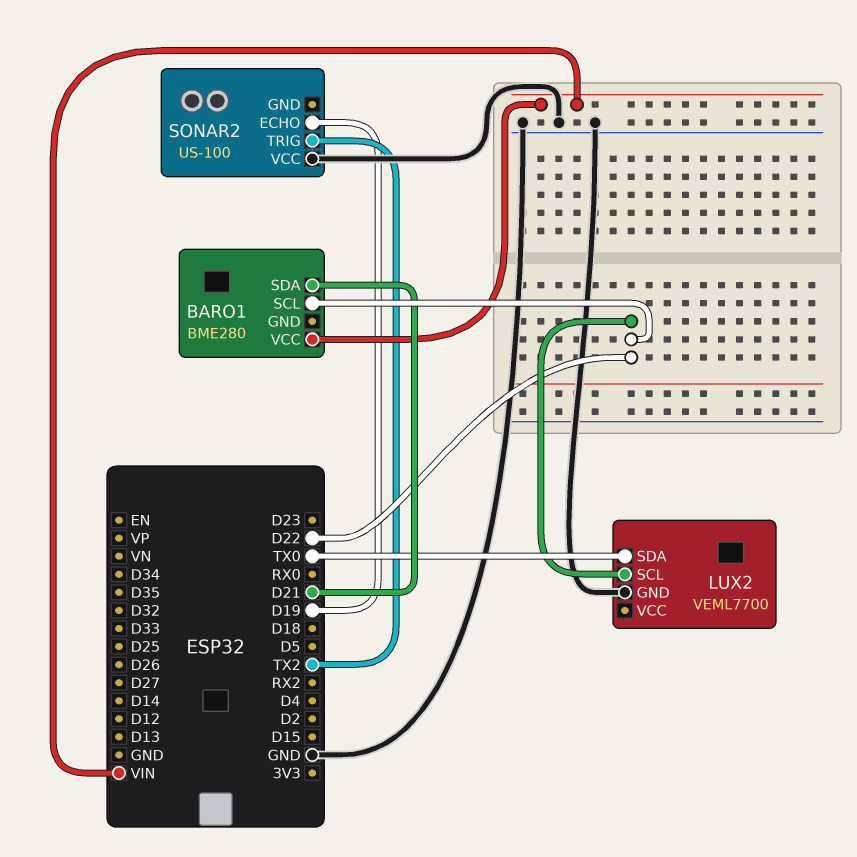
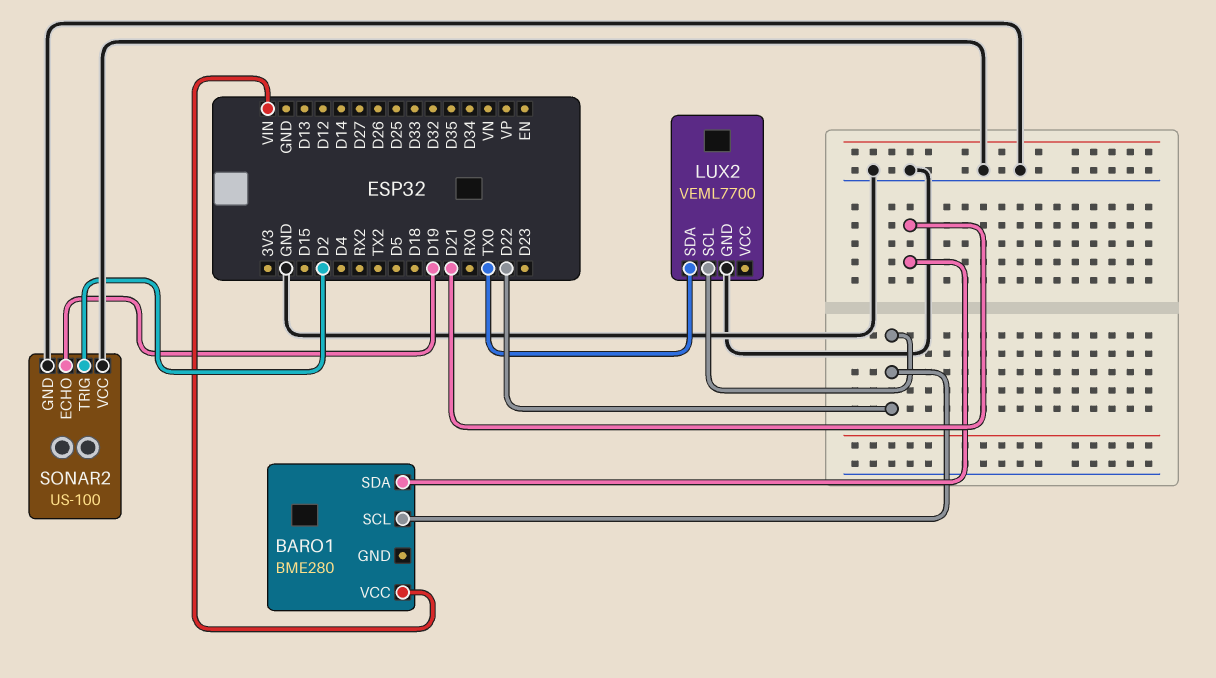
SONAR2 pin GND: none -> GND
SONAR2 pin TRIG: TX2 -> D2

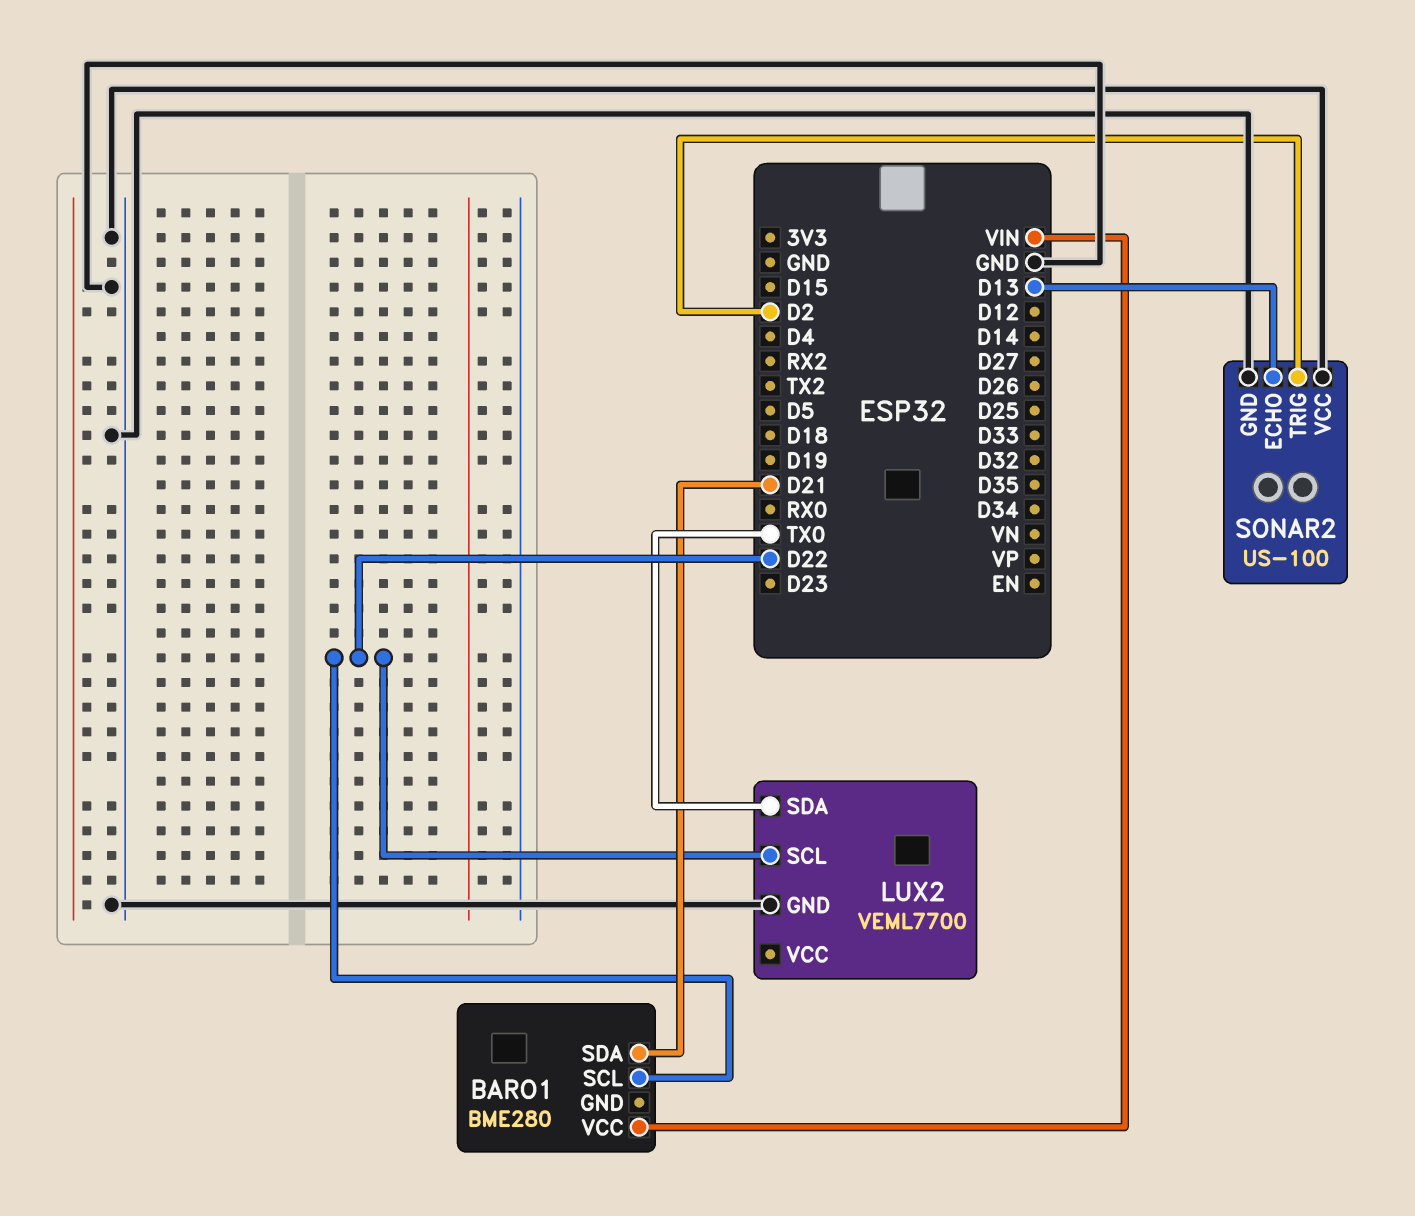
SONAR2 pin ECHO: D19 -> D13

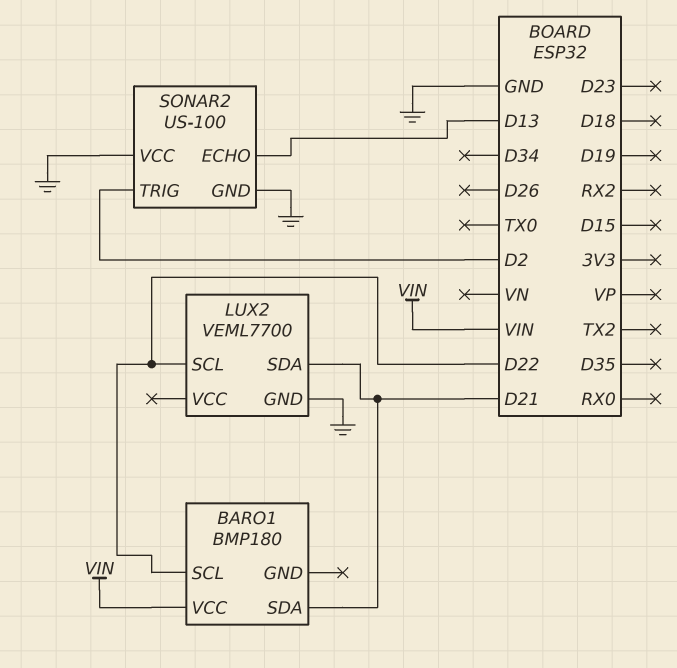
BARO1: BME280 -> BMP180
LUX2 pin SDA: TX0 -> D21

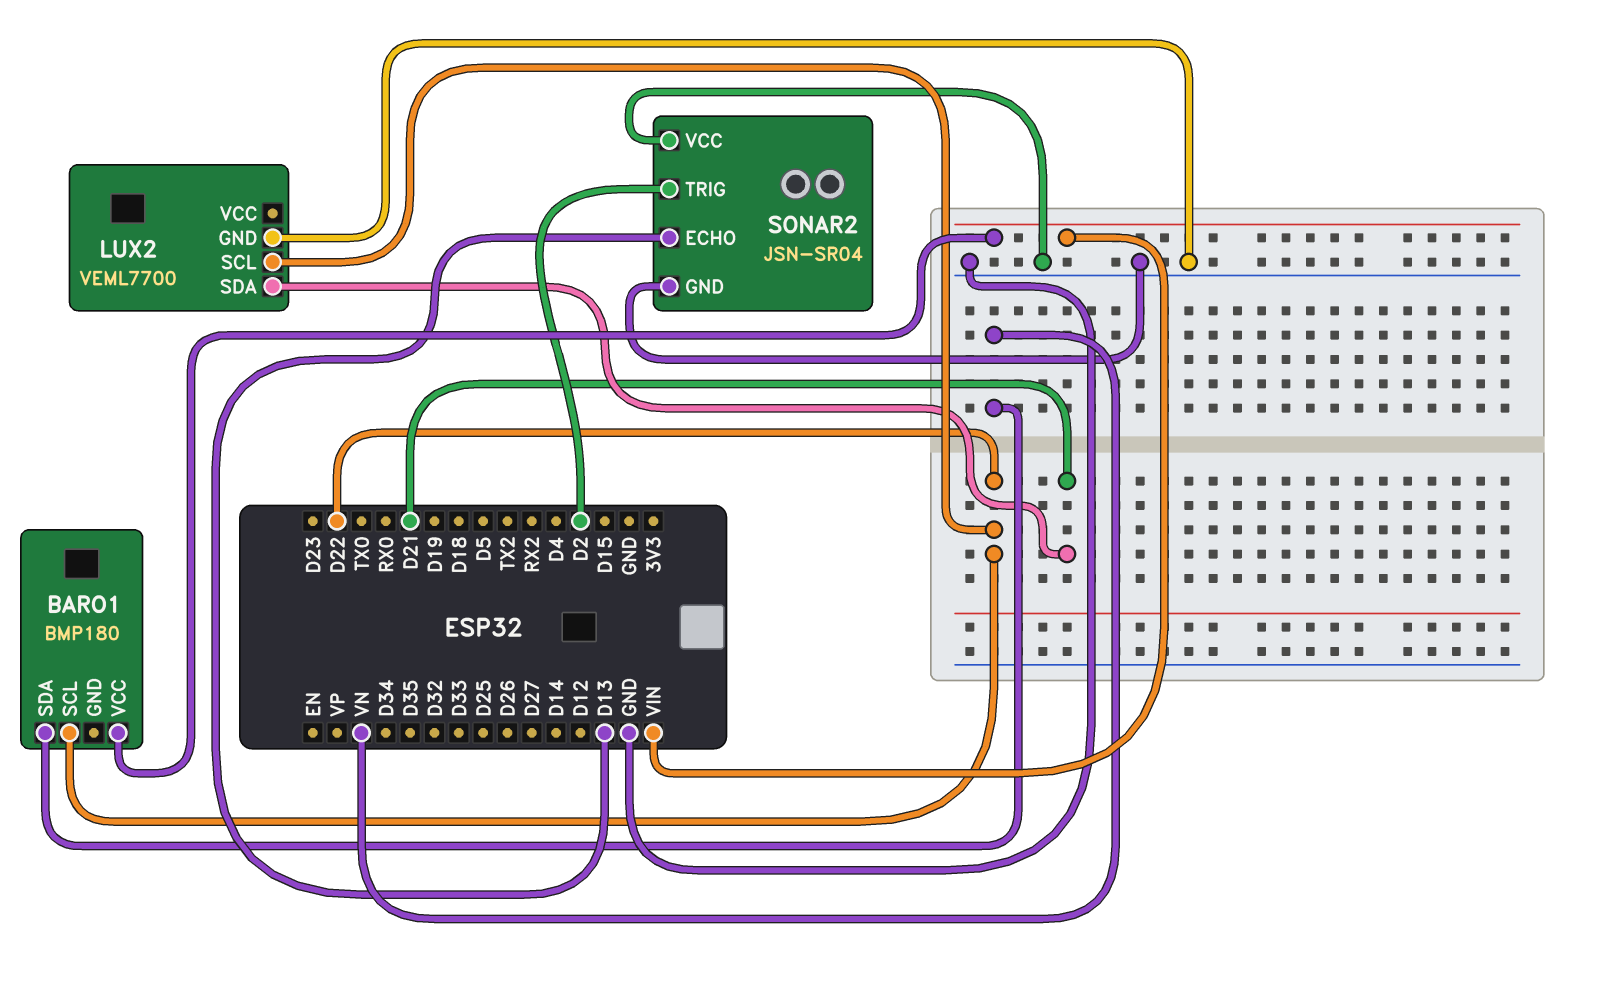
BARO1 pin SDA: D21 -> VN
SONAR2: US-100 -> JSN-SR04

